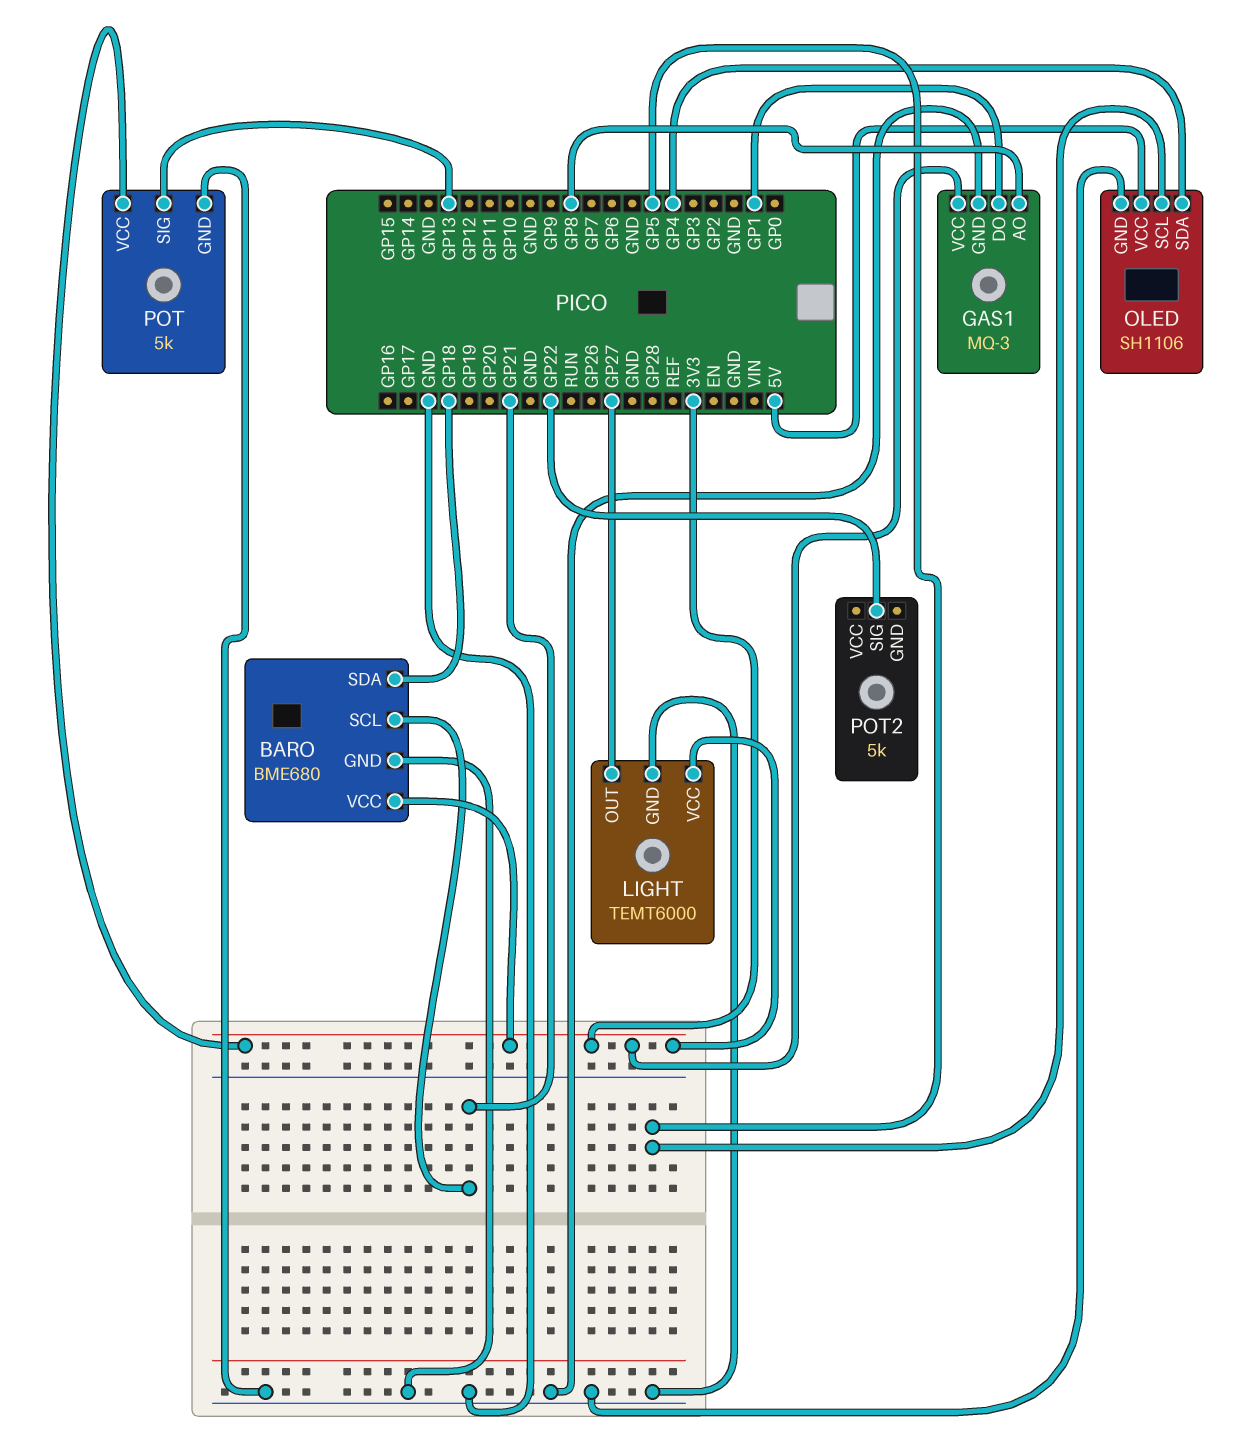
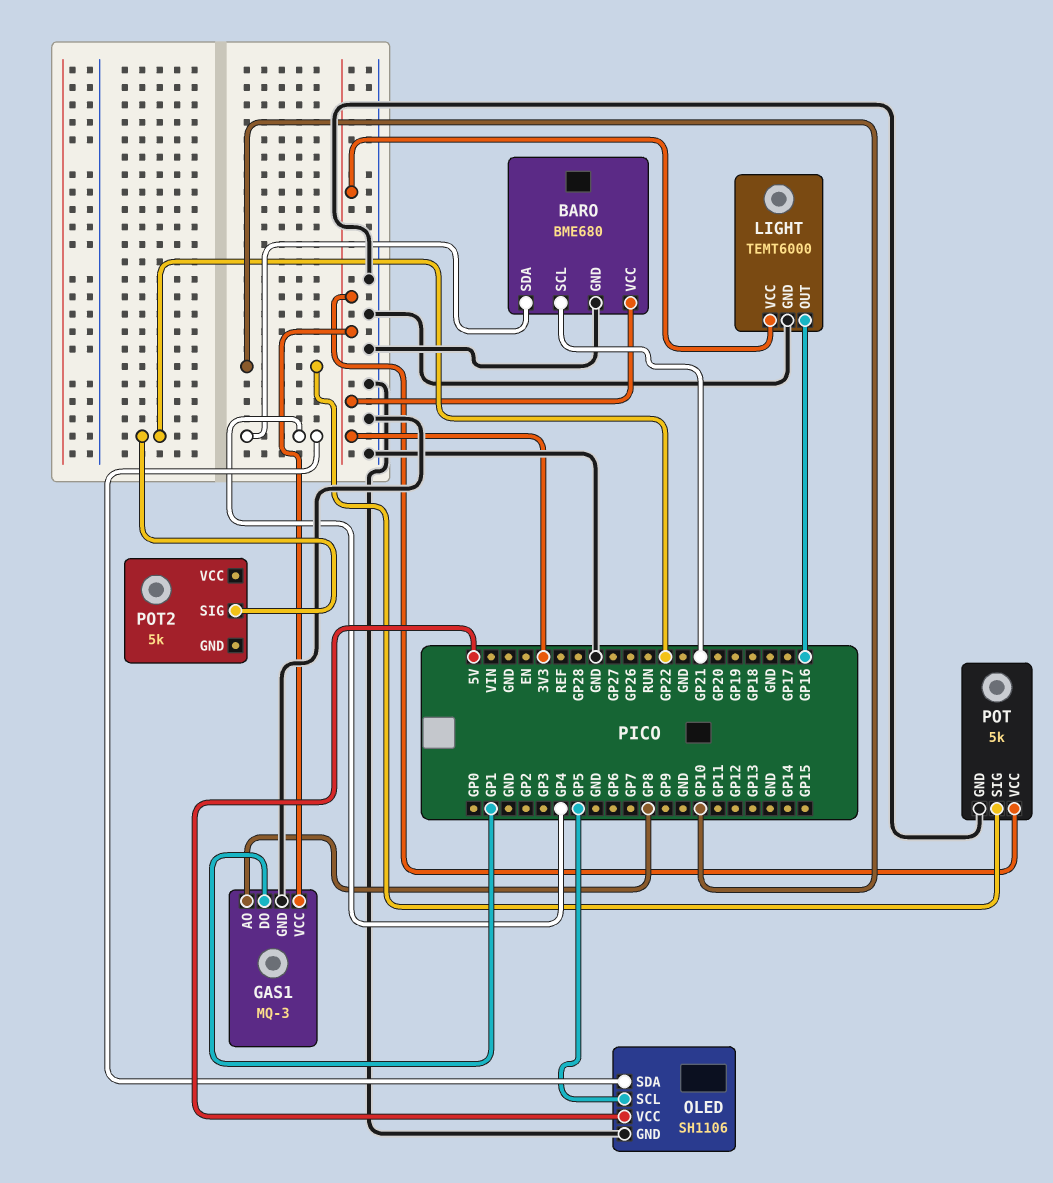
BARO pin SDA: GP18 -> GP4
LIGHT pin OUT: GP27 -> GP16
POT pin SIG: GP13 -> GP10

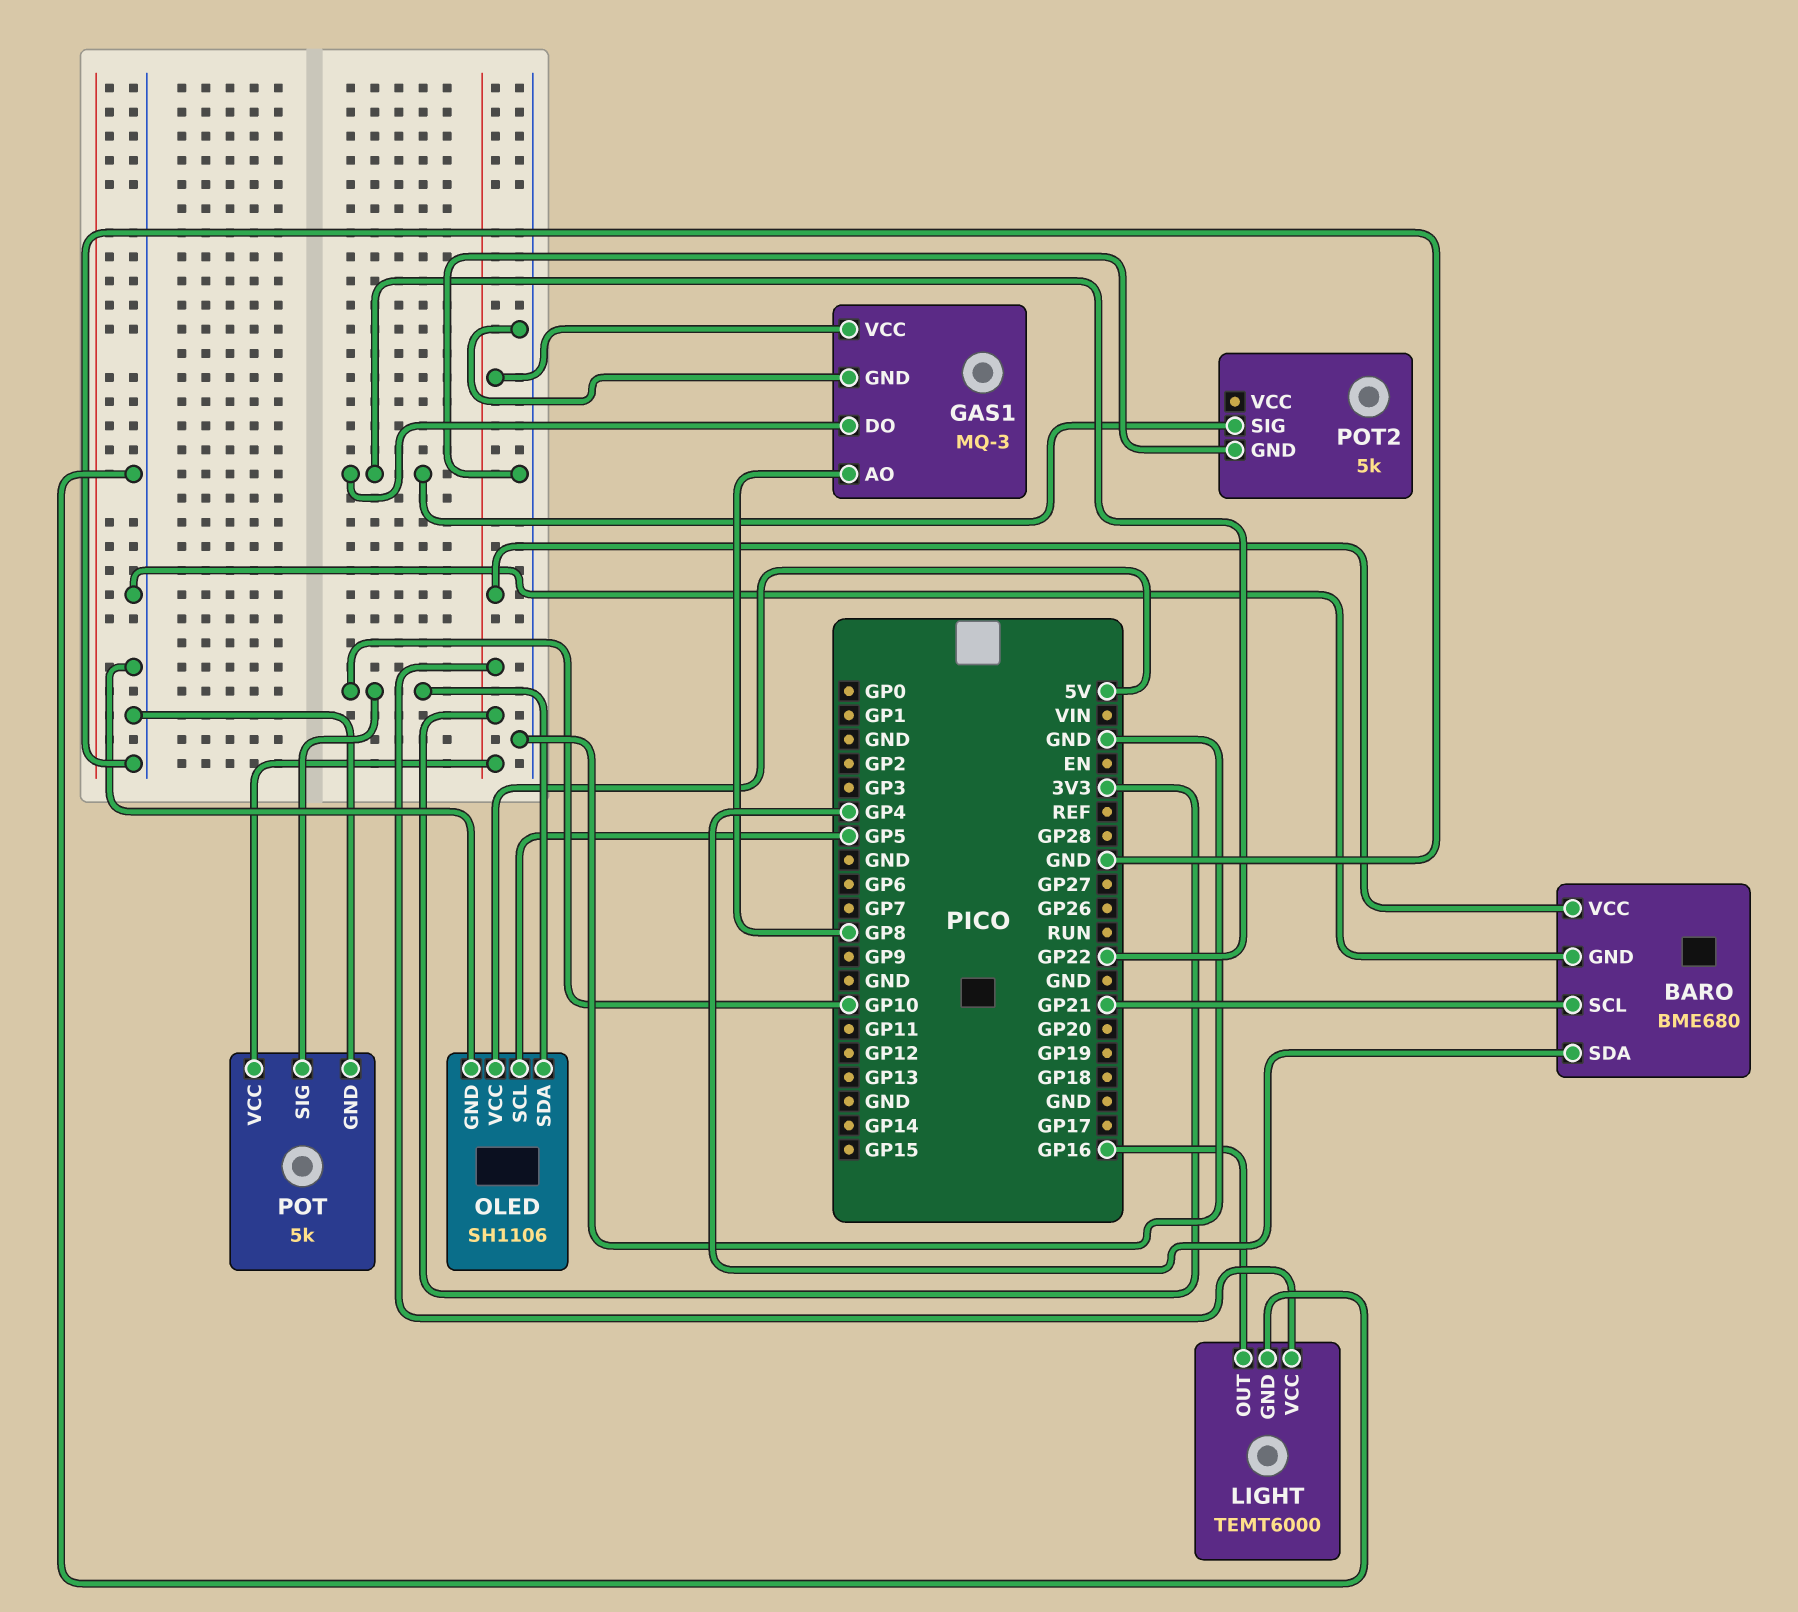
GAS1 pin DO: GP1 -> GP22
OLED pin SDA: GP4 -> GP10
POT2 pin GND: none -> GND

